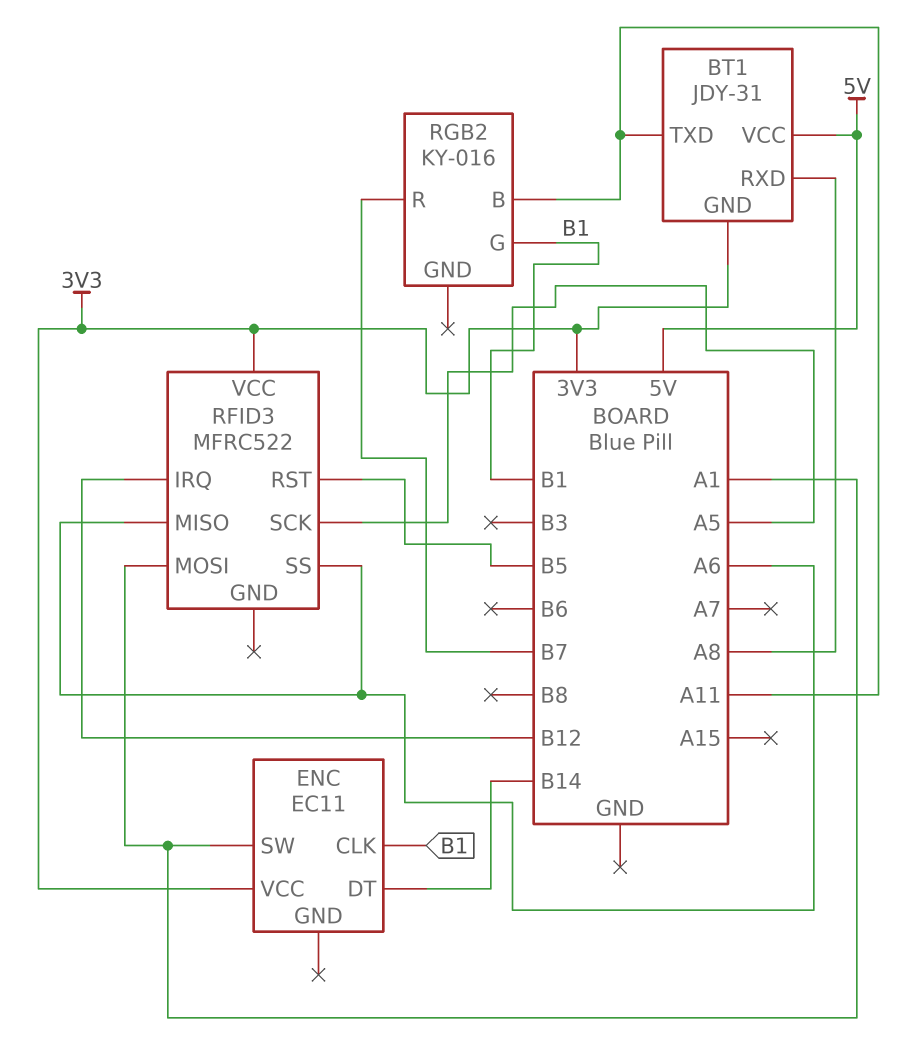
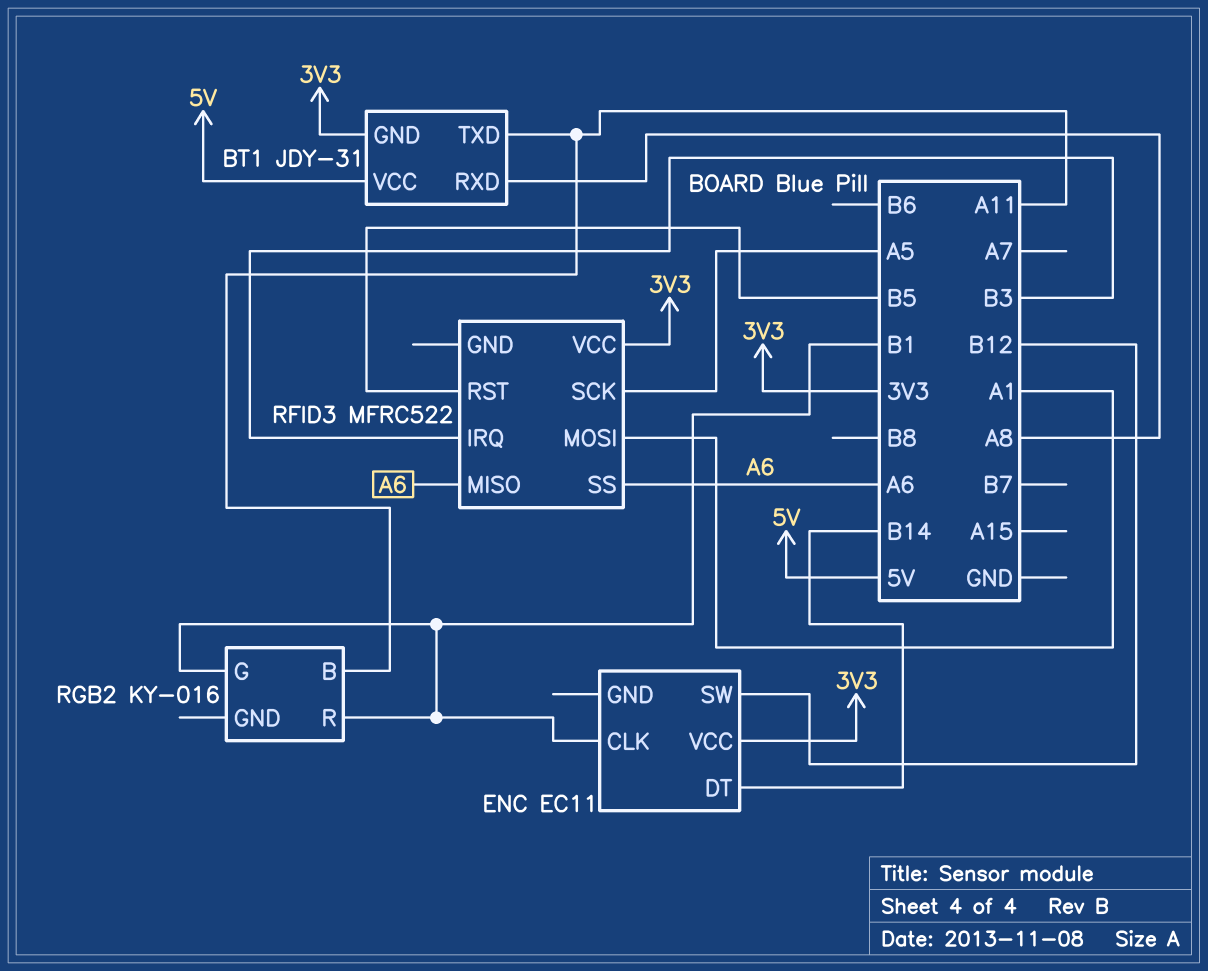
ENC pin SW: A1 -> B12
RFID3 pin IRQ: B12 -> B3
RGB2 pin R: B7 -> B1

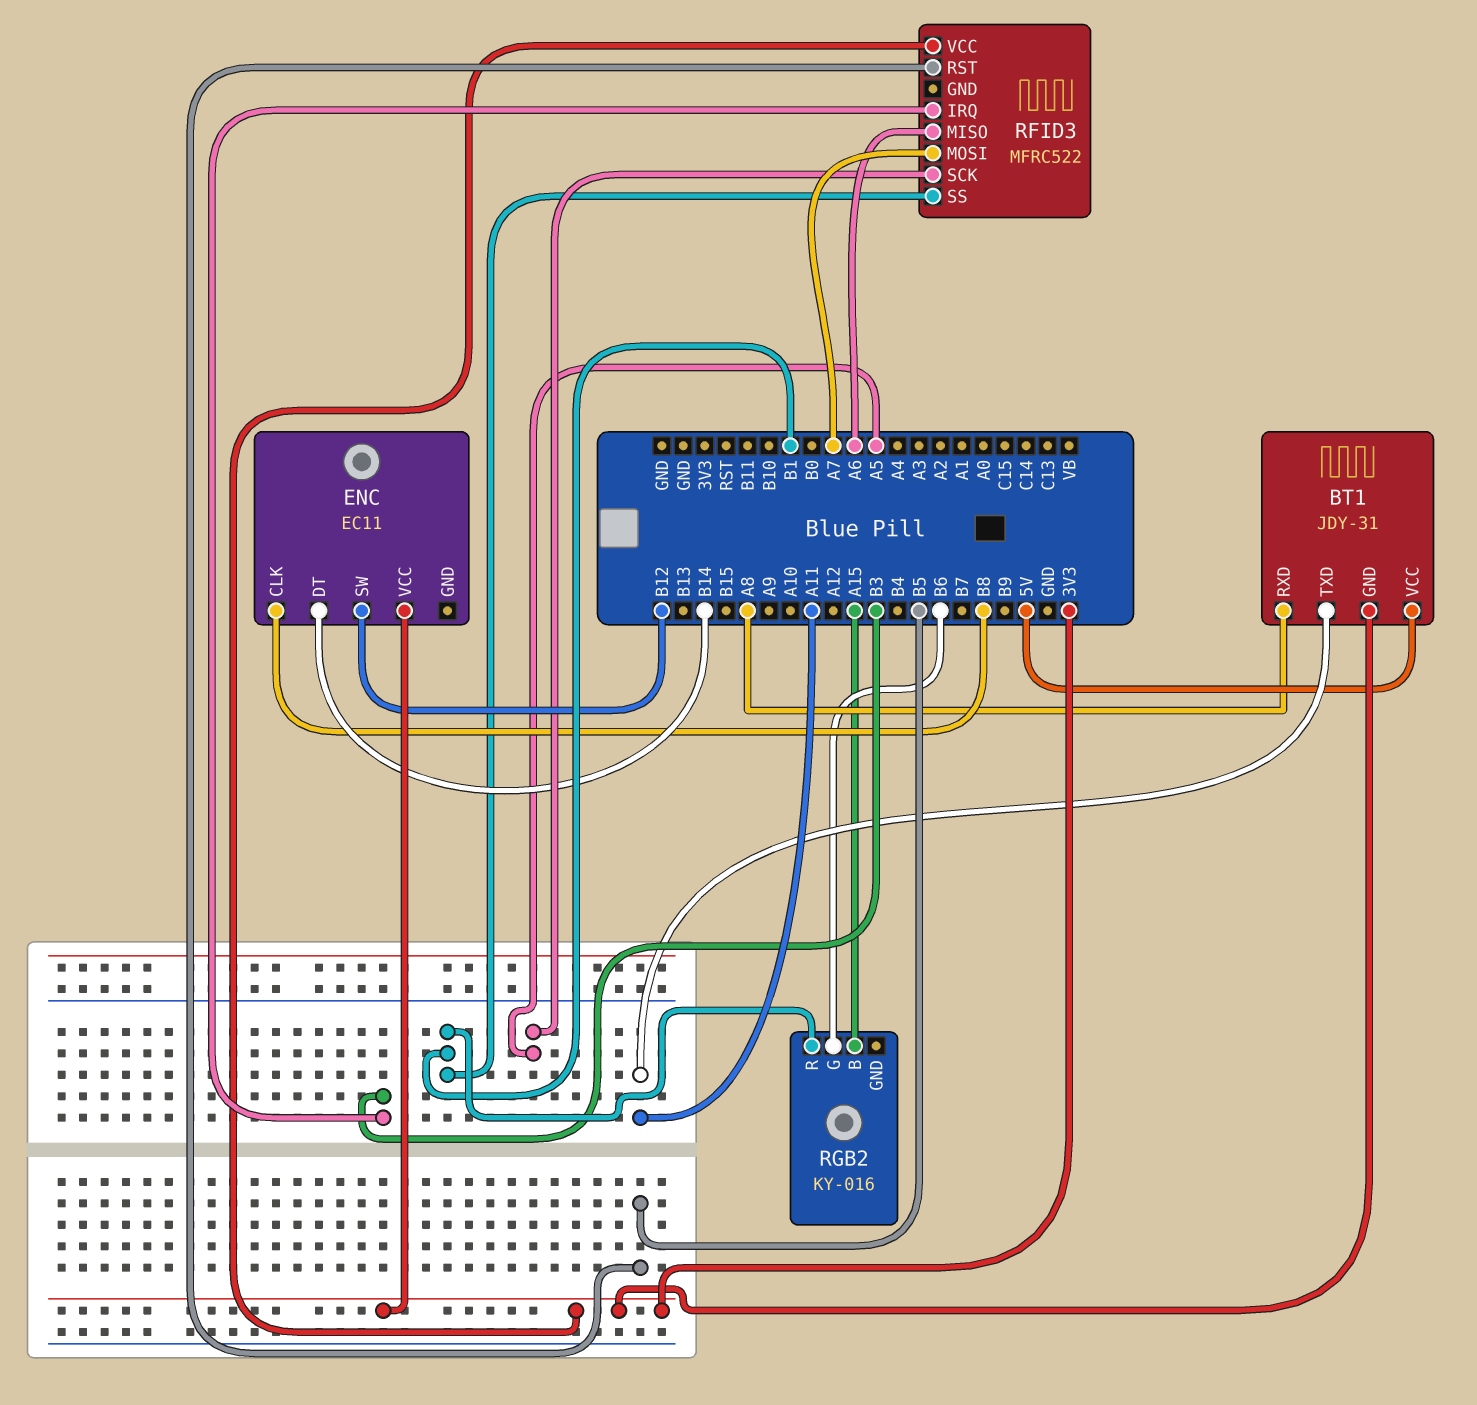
ENC pin CLK: B1 -> B8
RFID3 pin MOSI: A1 -> A7
RFID3 pin SS: A6 -> B1
RGB2 pin B: A11 -> A15
RGB2 pin G: B1 -> B6

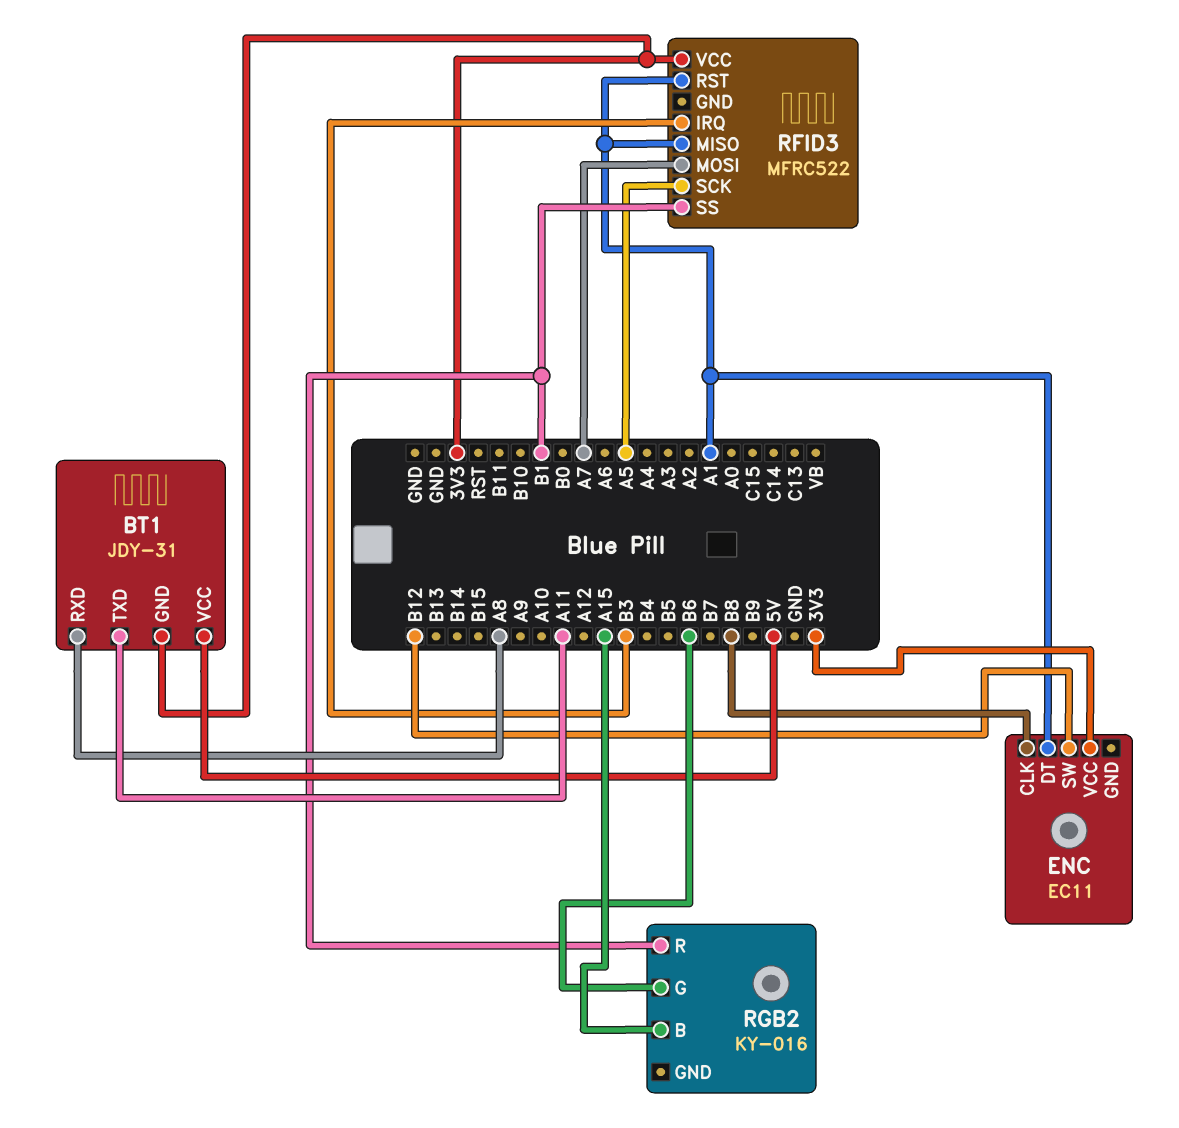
ENC pin DT: B14 -> A1
RFID3 pin MISO: A6 -> A1
RFID3 pin RST: B5 -> A1

